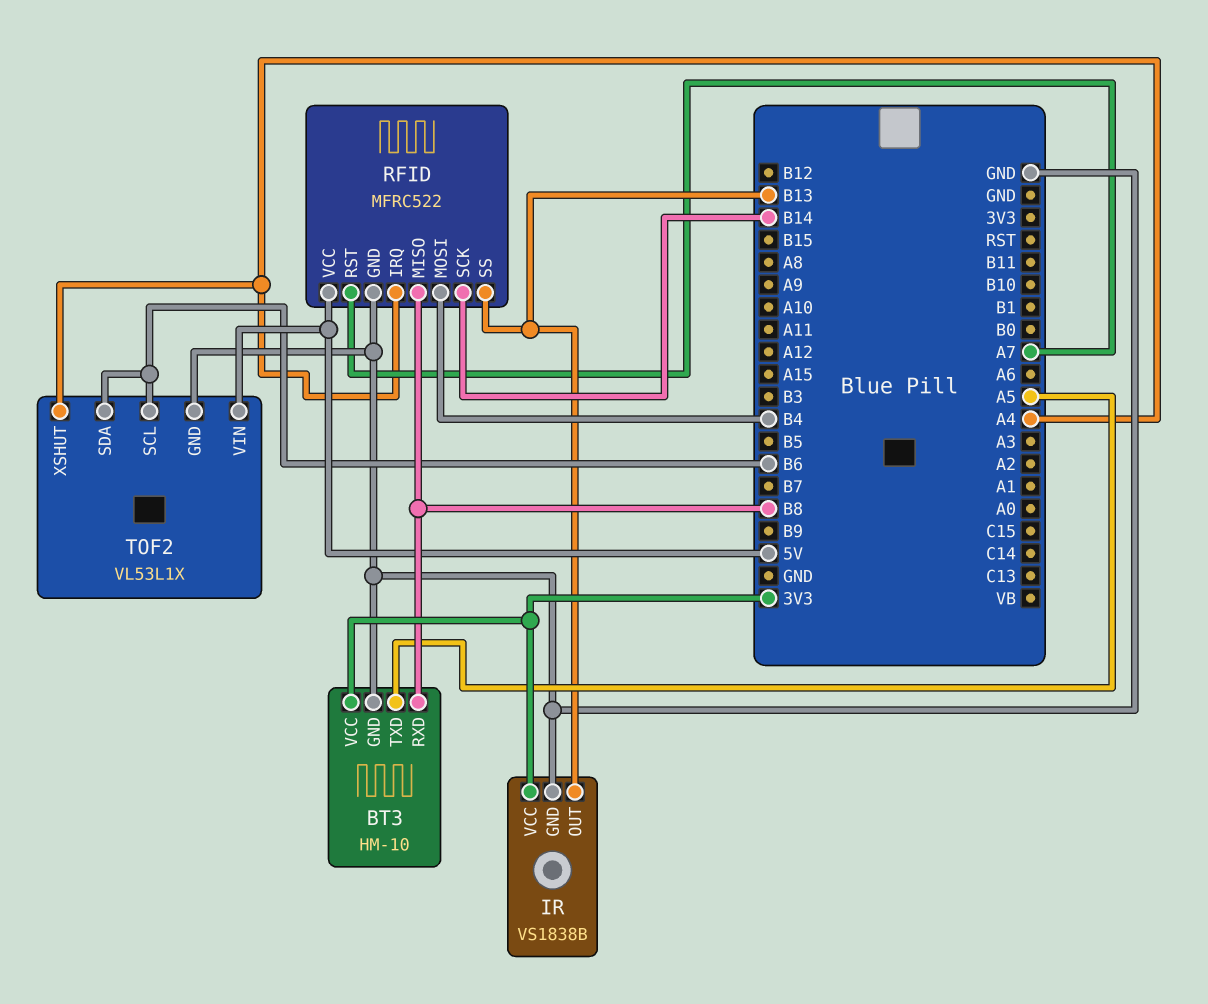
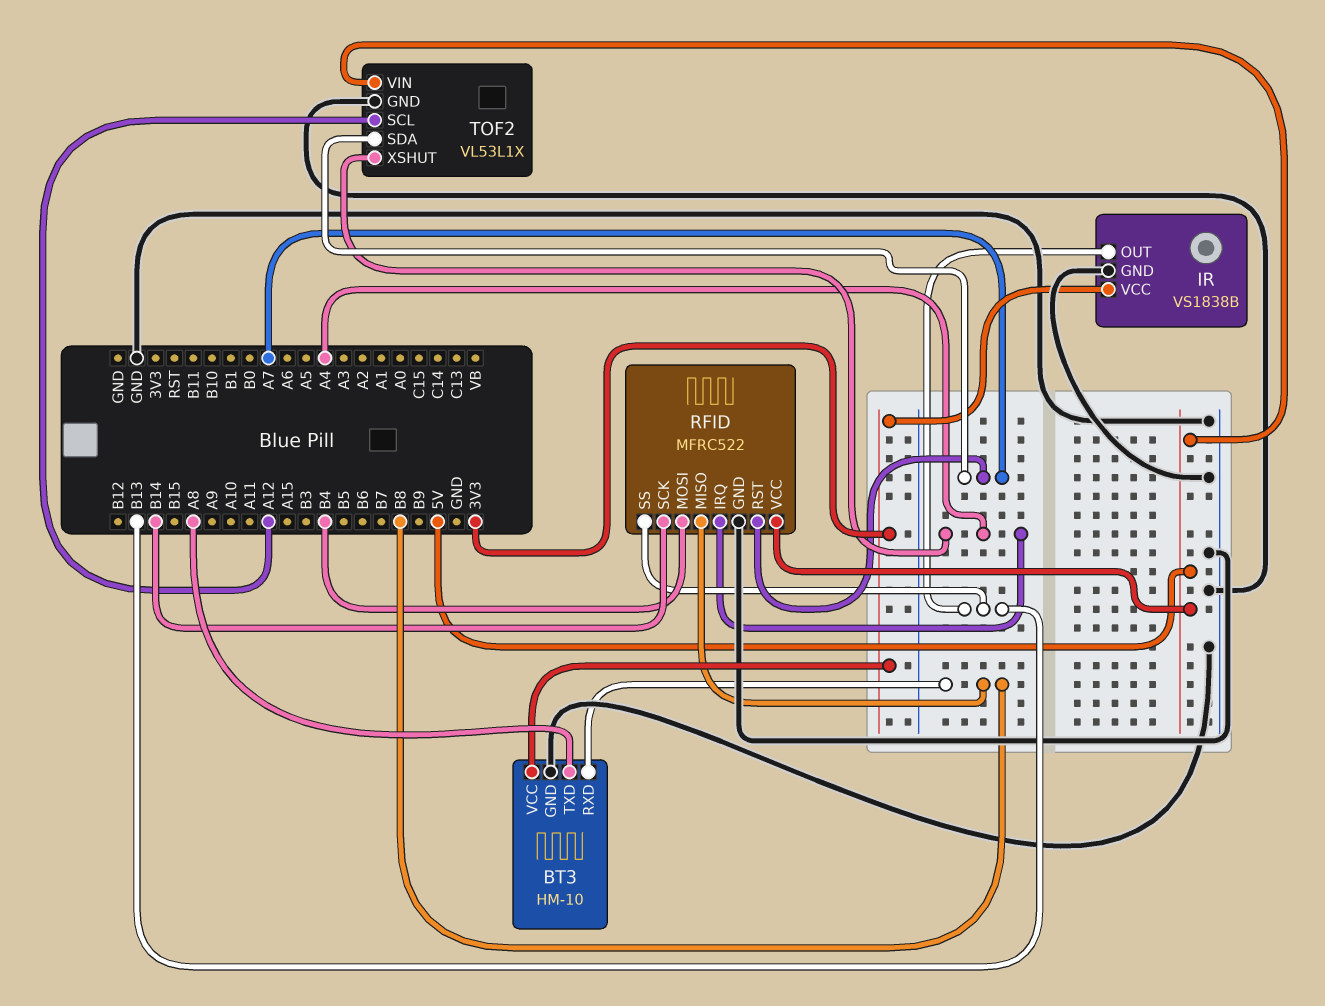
BT3 pin TXD: A5 -> A8
TOF2 pin SCL: B6 -> A12
TOF2 pin SDA: B6 -> A7

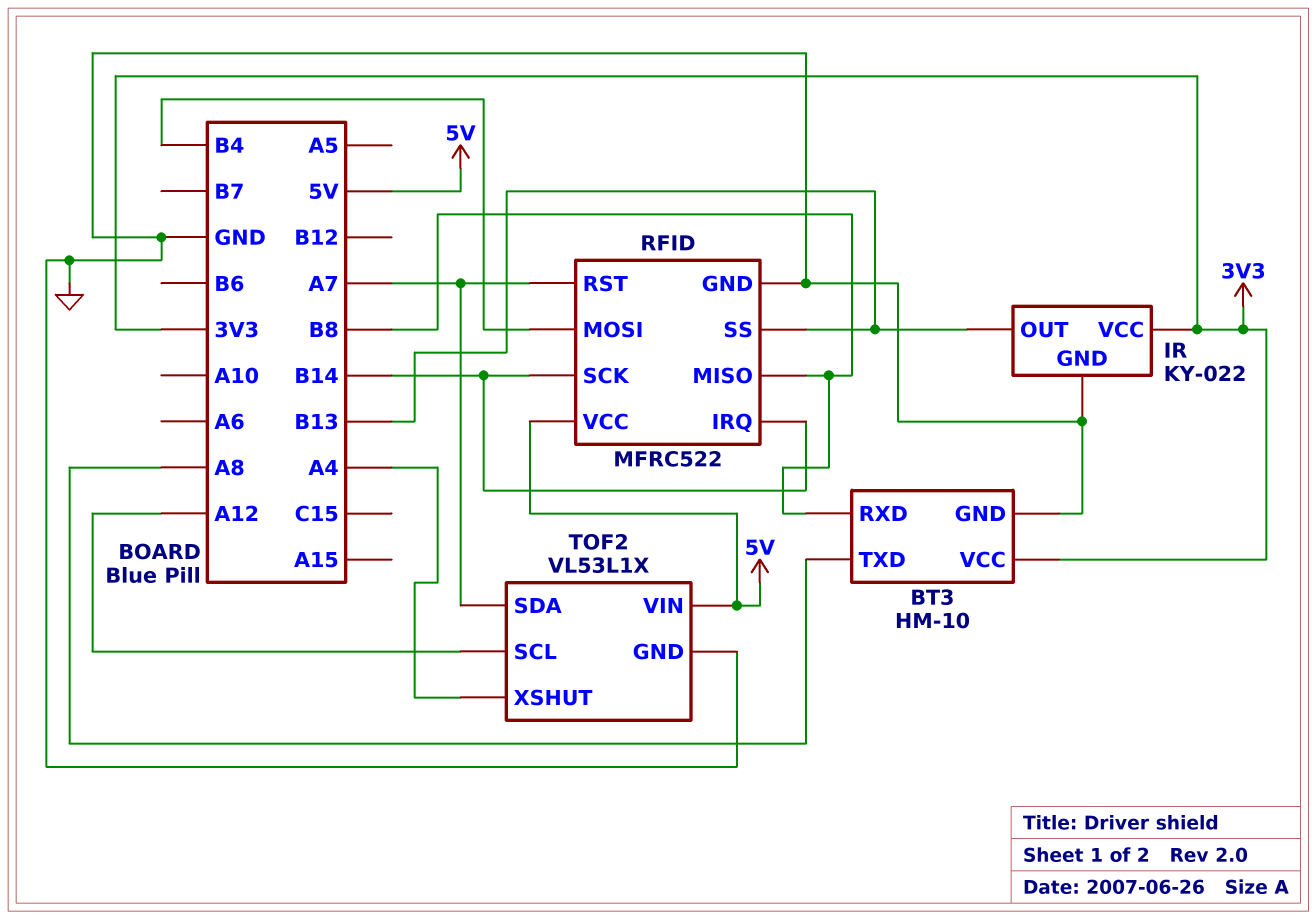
IR: VS1838B -> KY-022
RFID pin IRQ: A4 -> B14

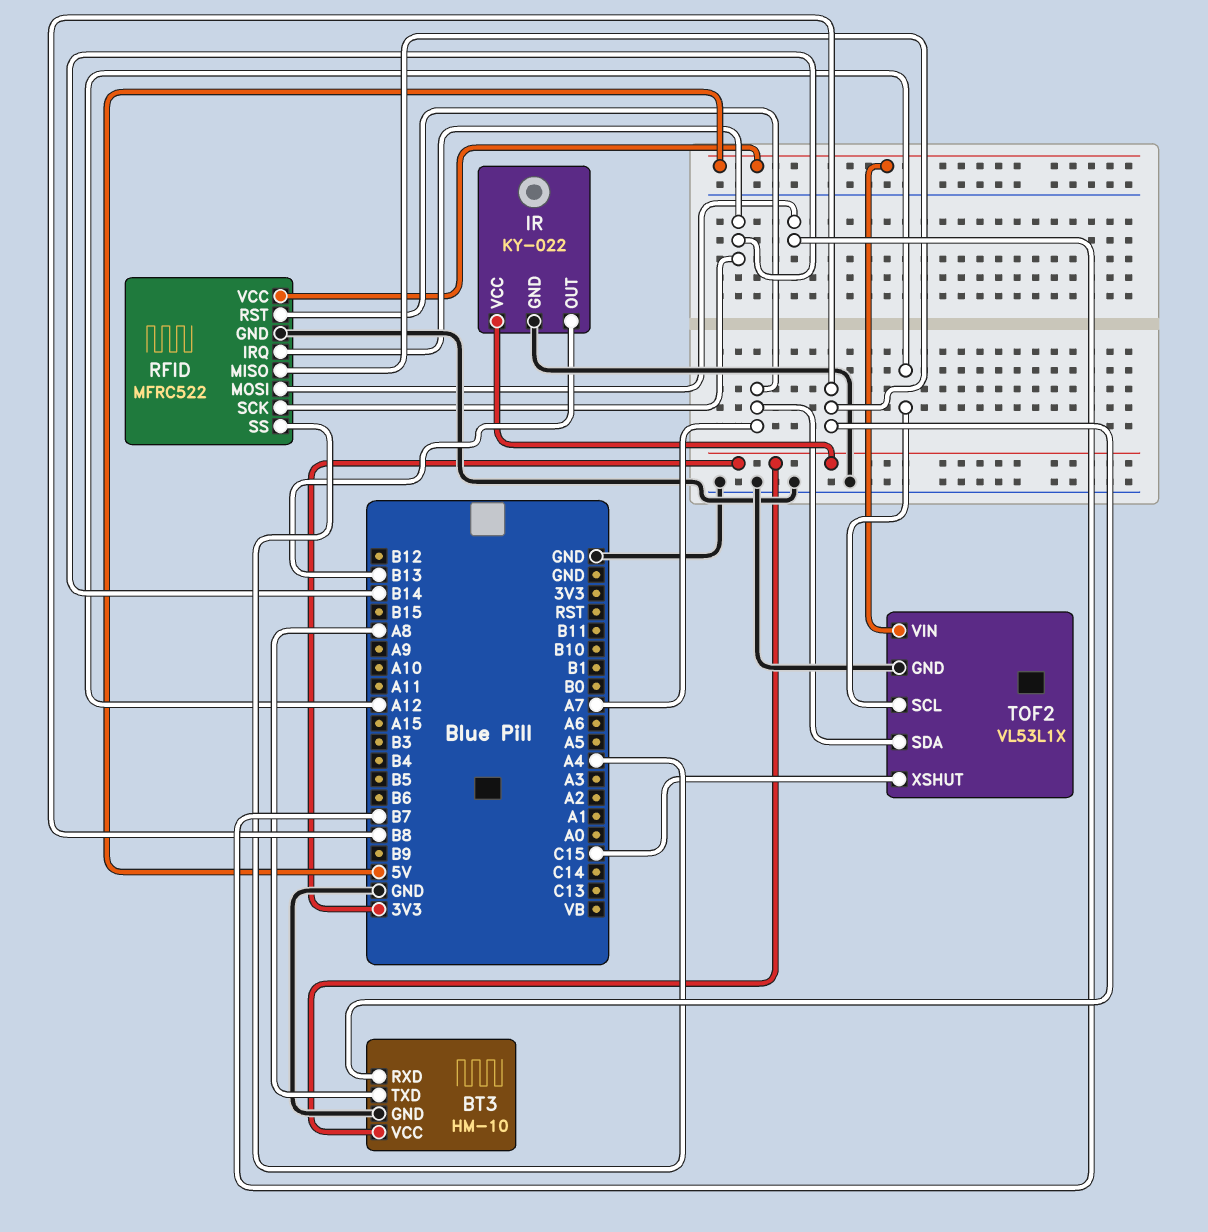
RFID pin MOSI: B4 -> B7
RFID pin SS: B13 -> A4
TOF2 pin XSHUT: A4 -> C15

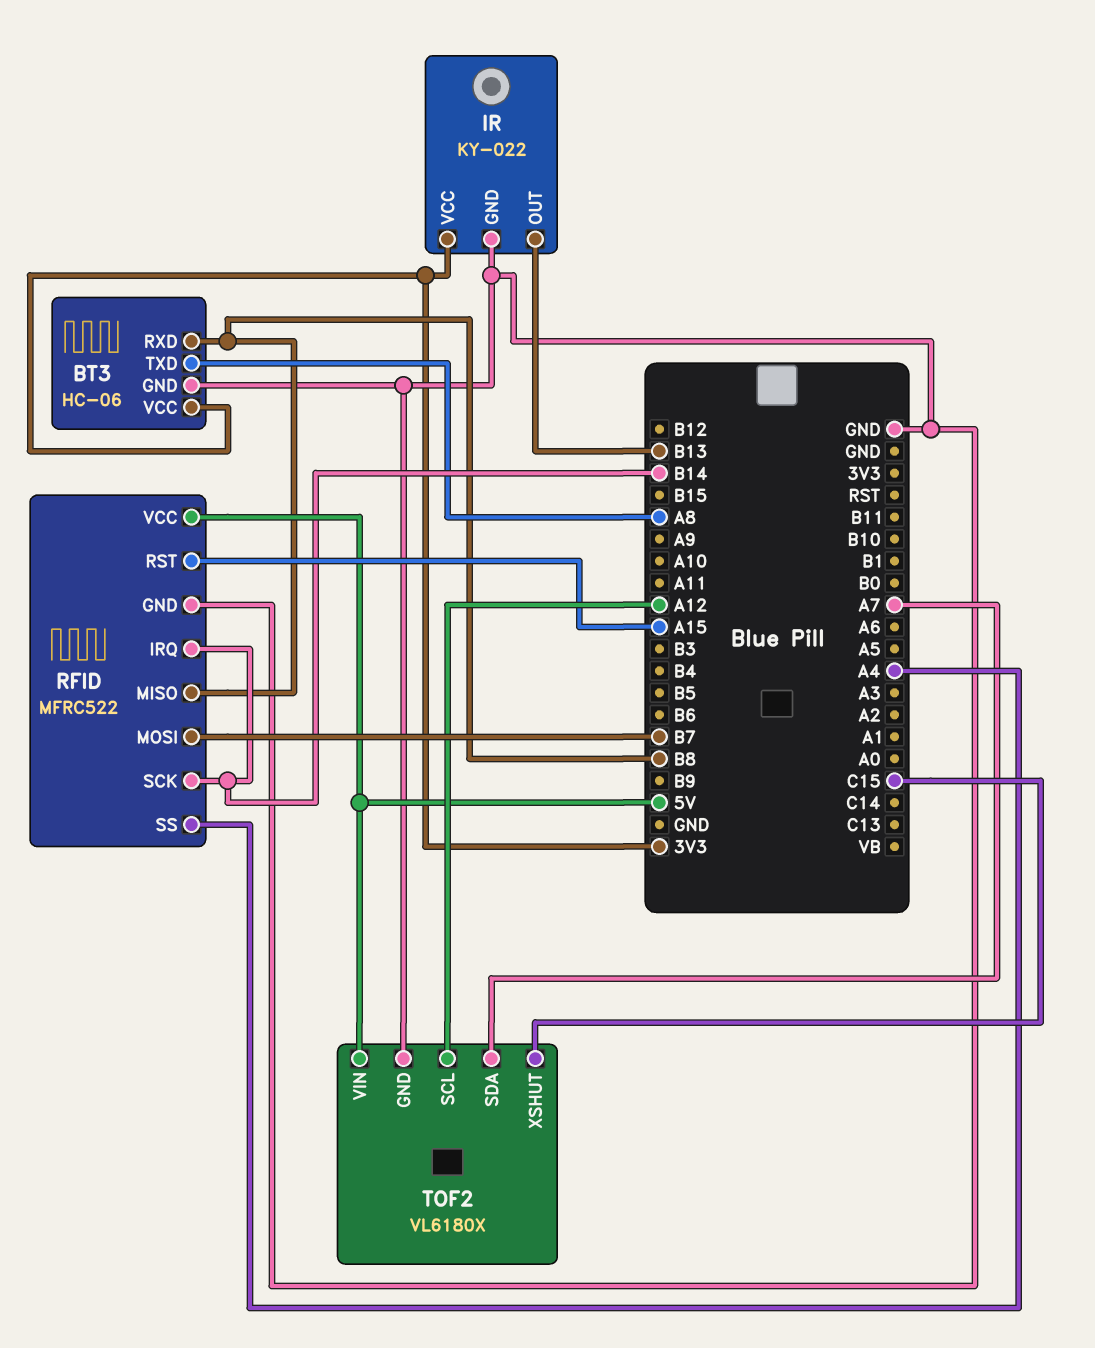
BT3: HM-10 -> HC-06
RFID pin RST: A7 -> A15
TOF2: VL53L1X -> VL6180X

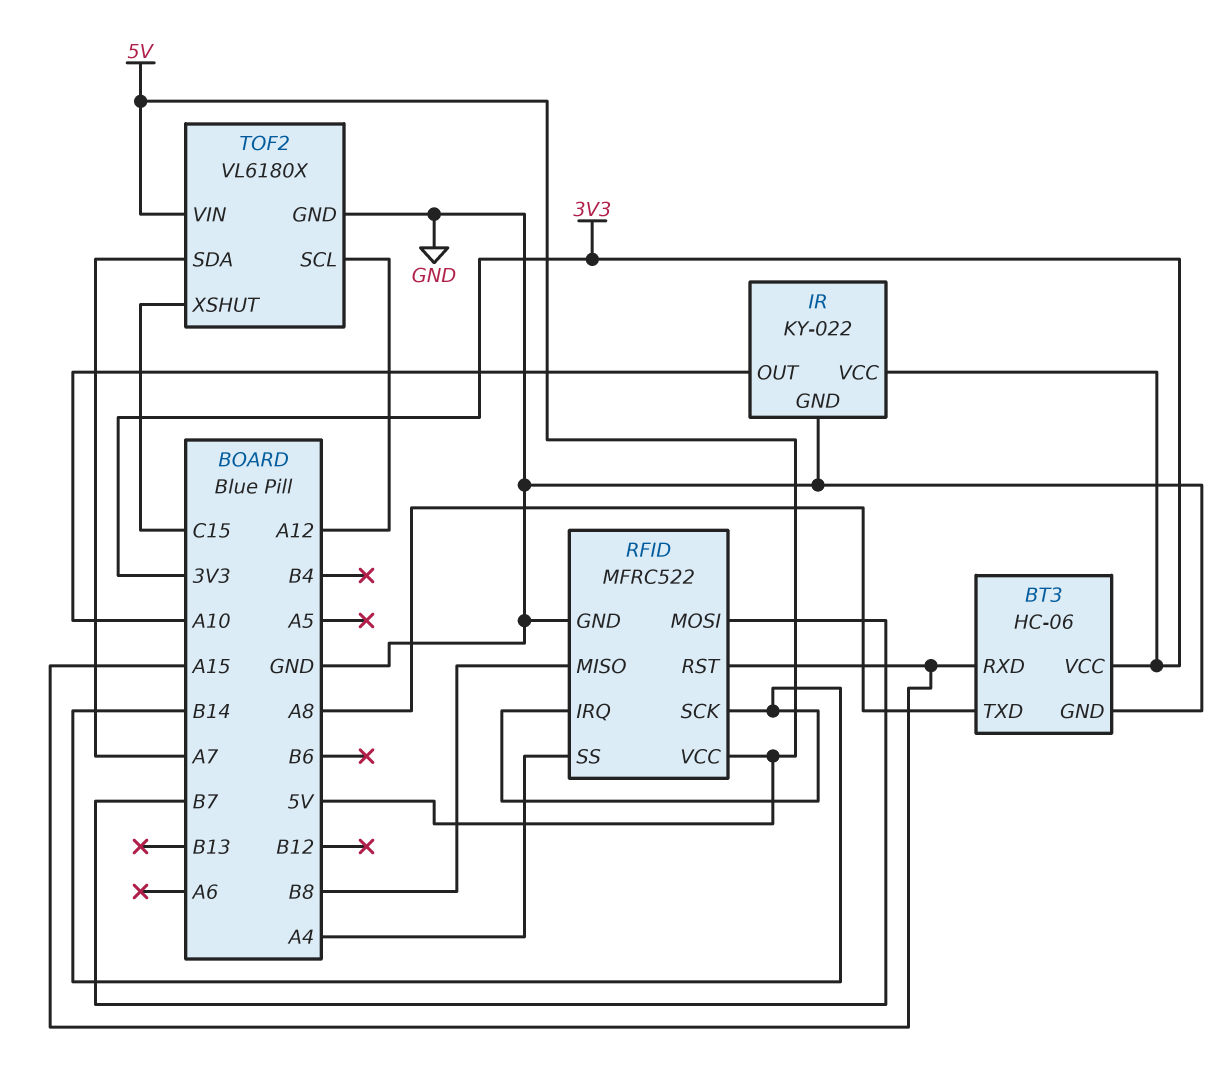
BT3 pin RXD: B8 -> A15
IR pin OUT: B13 -> A10

